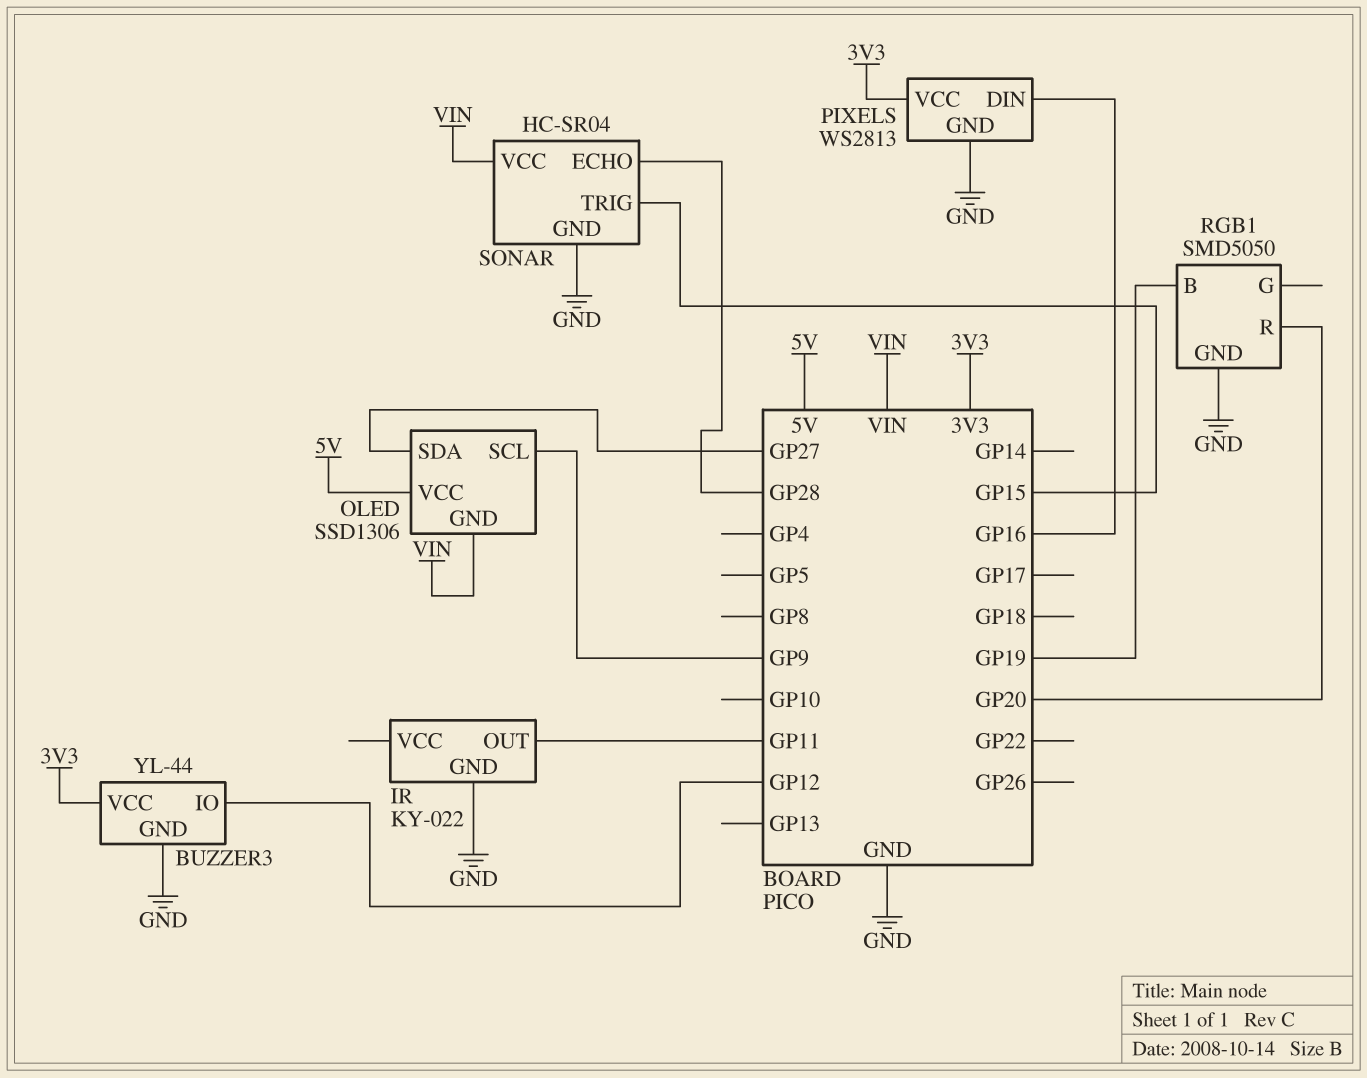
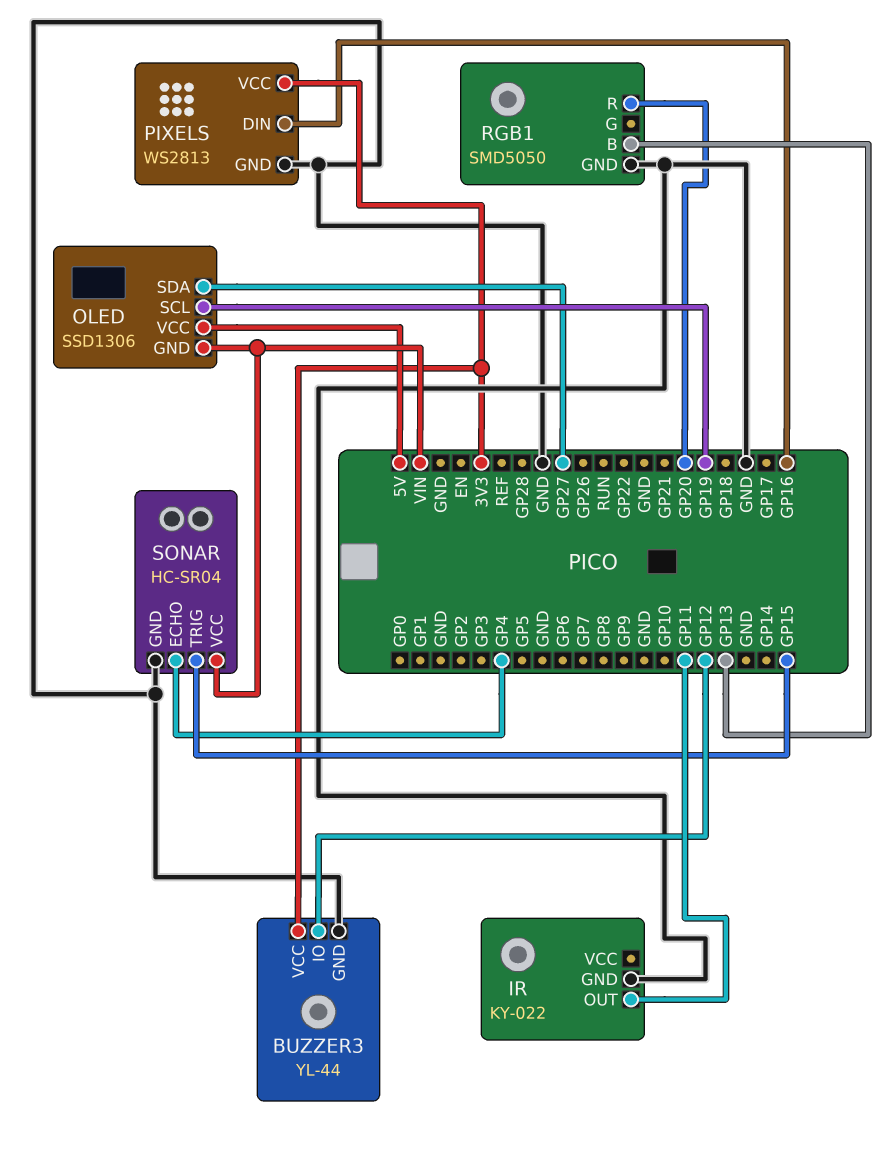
OLED pin SCL: GP9 -> GP19
RGB1 pin B: GP19 -> GP13
SONAR pin ECHO: GP28 -> GP4

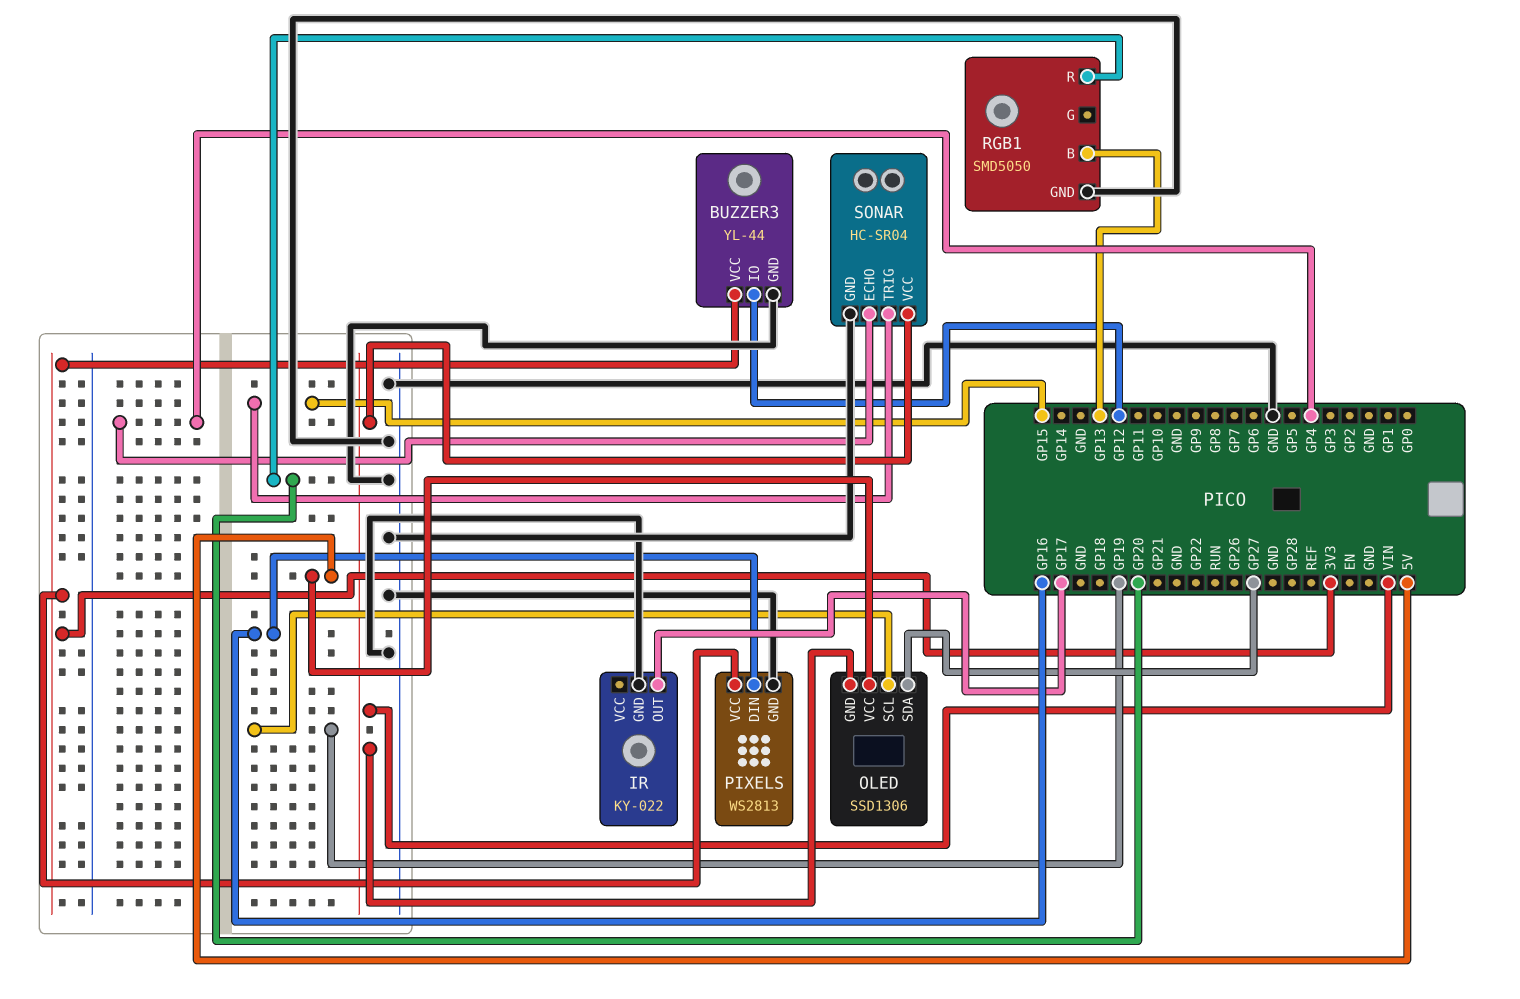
IR pin OUT: GP11 -> GP17

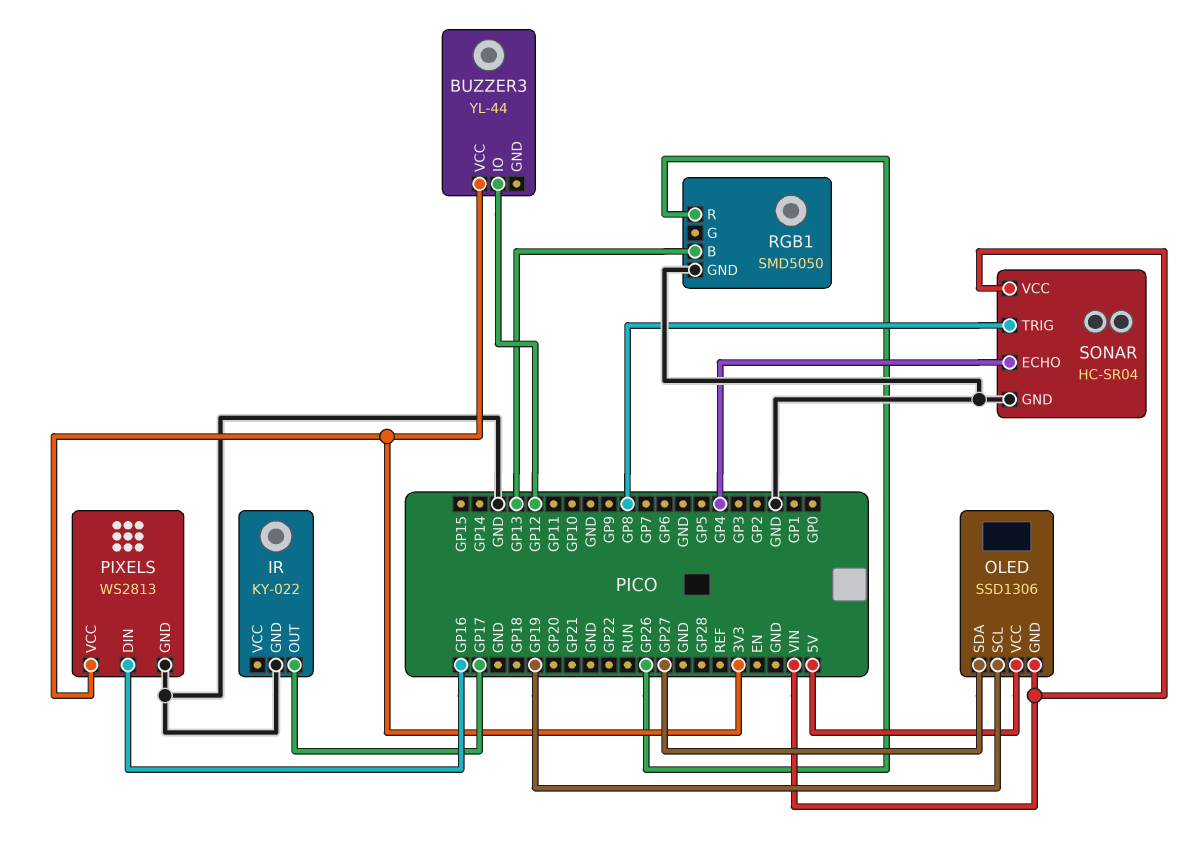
BUZZER3 pin GND: GND -> none
RGB1 pin R: GP20 -> GP26
SONAR pin TRIG: GP15 -> GP8

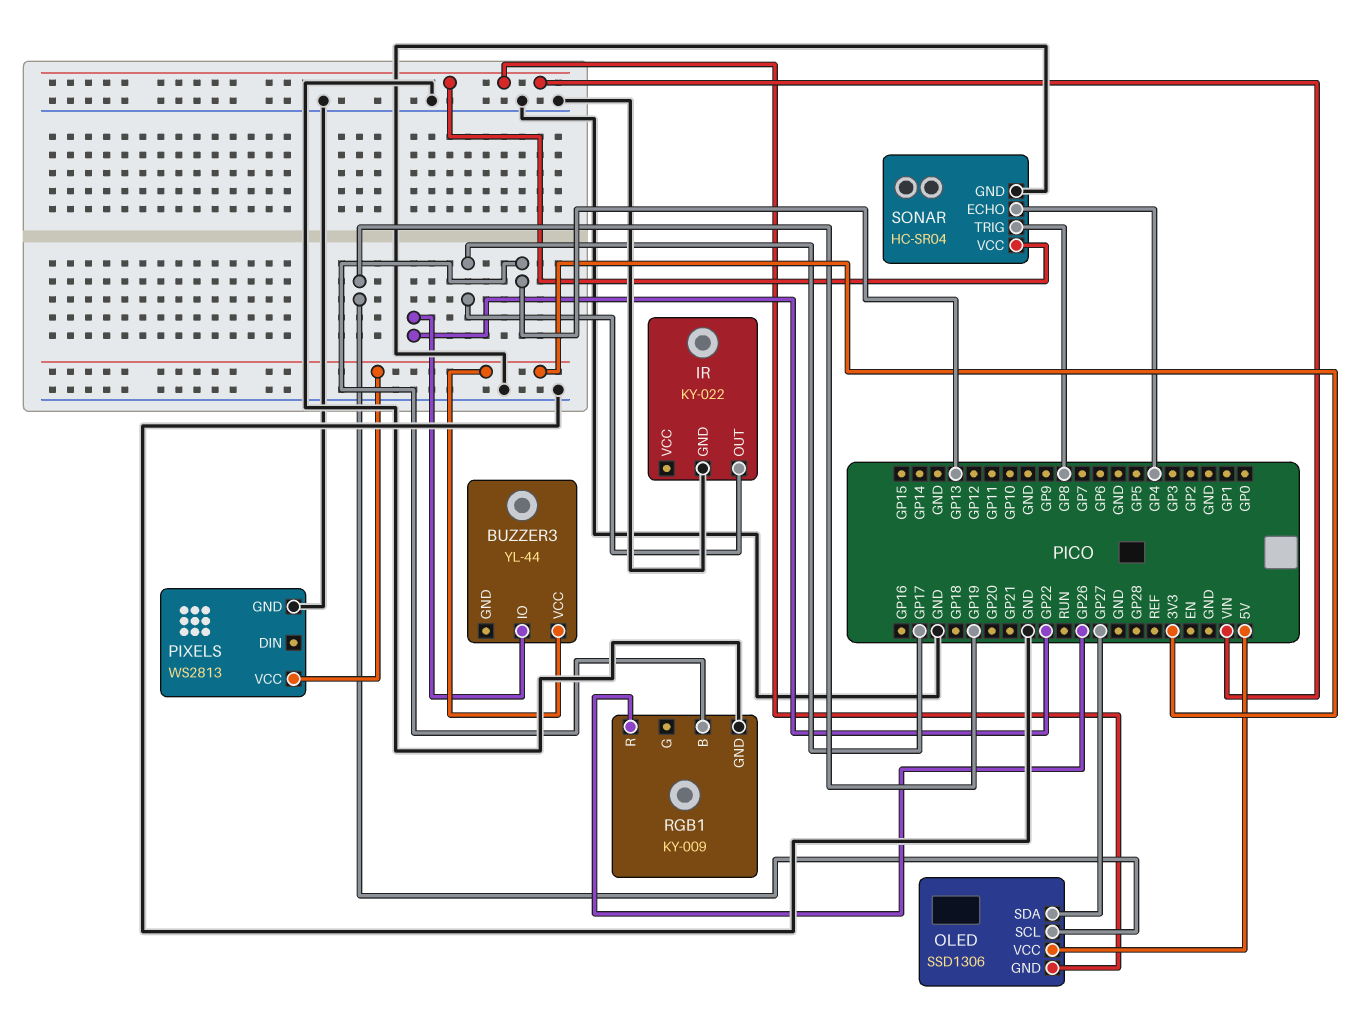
BUZZER3 pin IO: GP12 -> GP22
PIXELS pin DIN: GP16 -> none
RGB1: SMD5050 -> KY-009

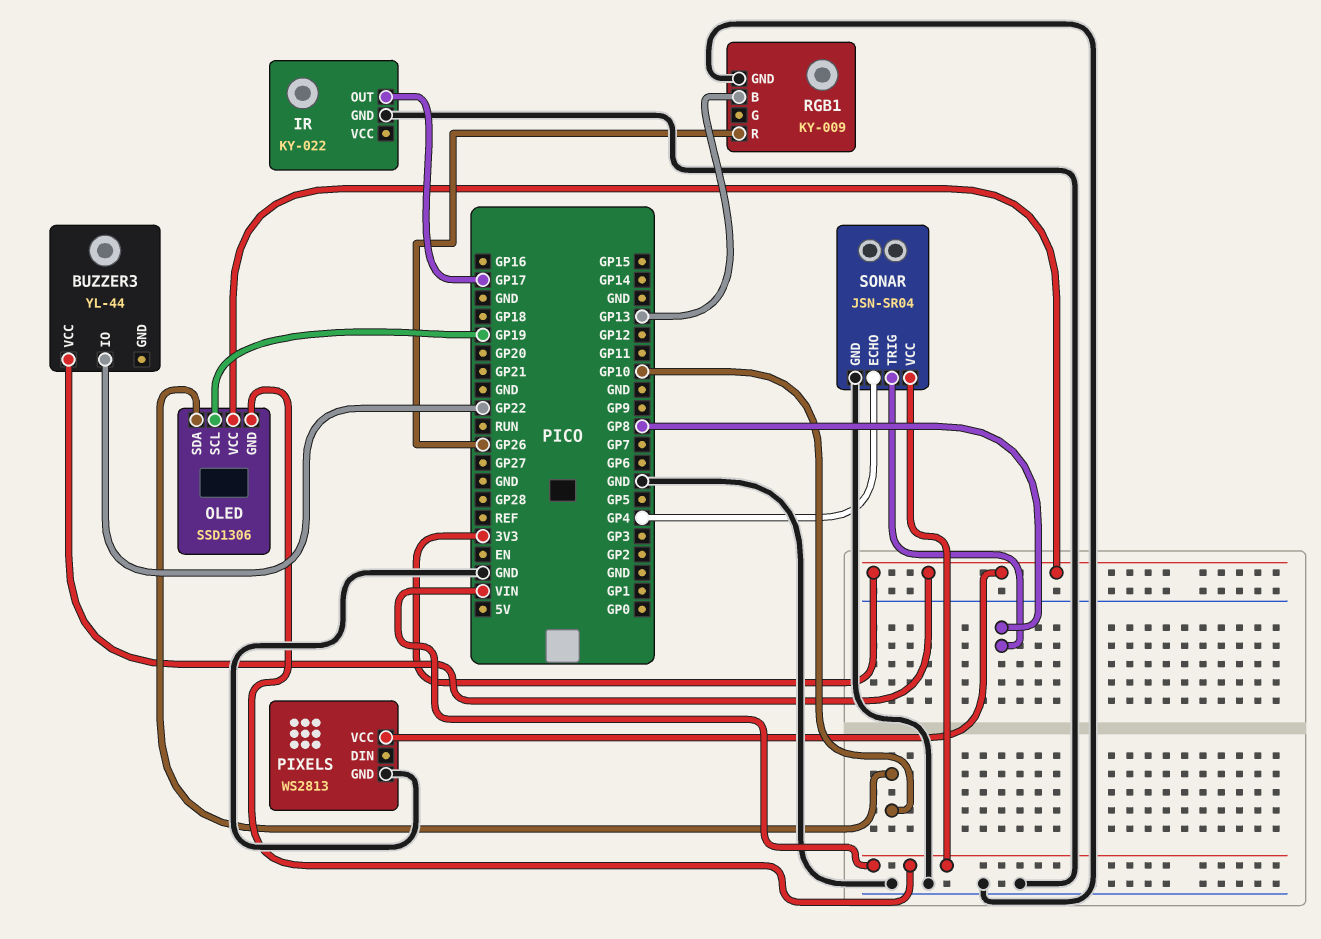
OLED pin SDA: GP27 -> GP10
OLED pin VCC: 5V -> 3V3
SONAR: HC-SR04 -> JSN-SR04

